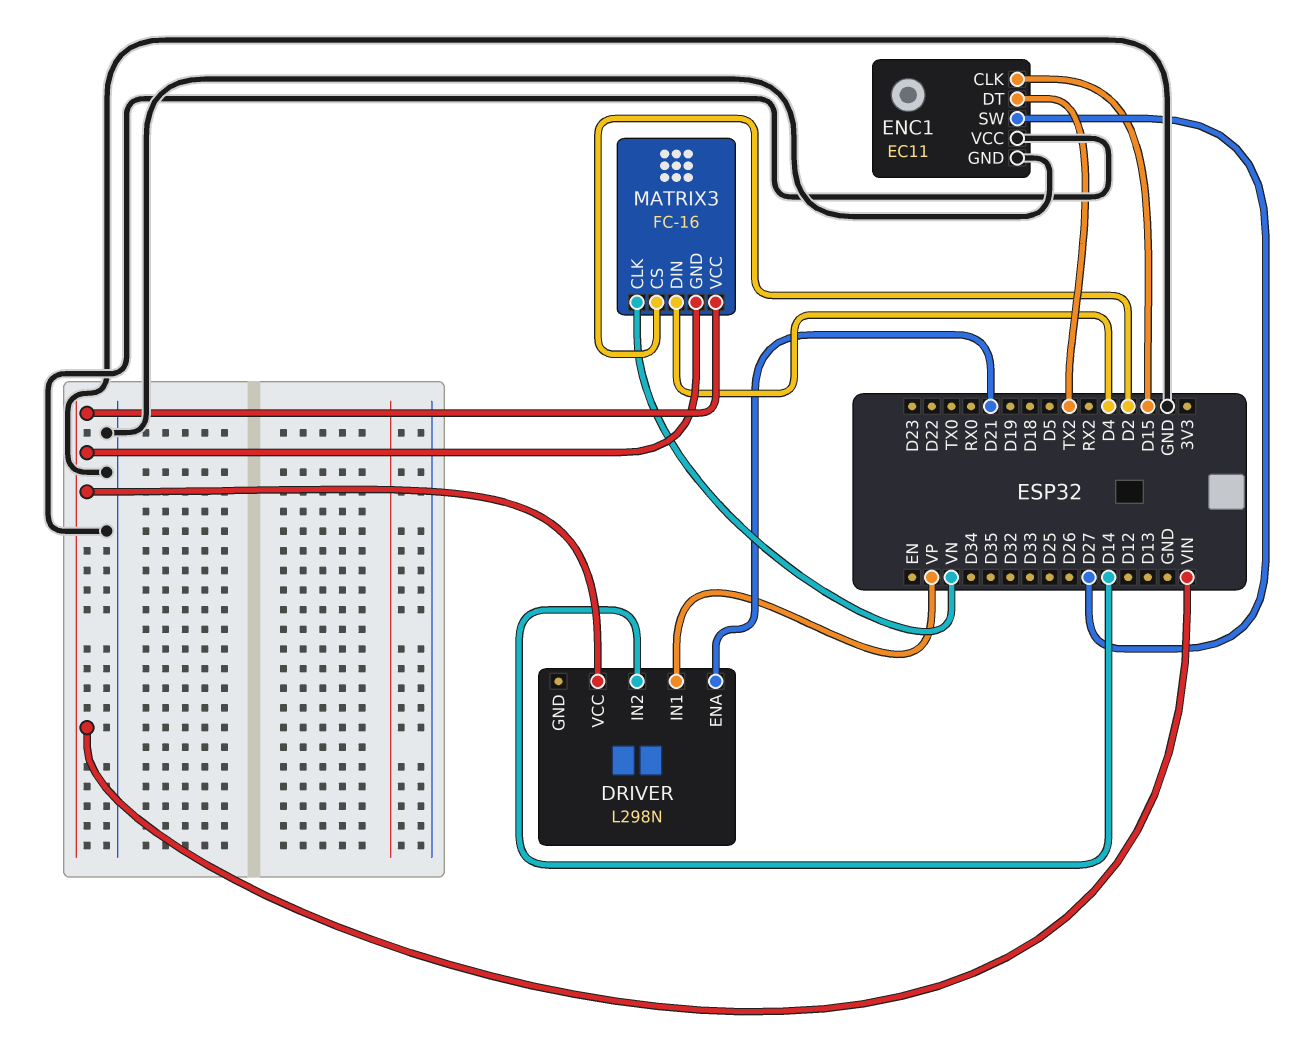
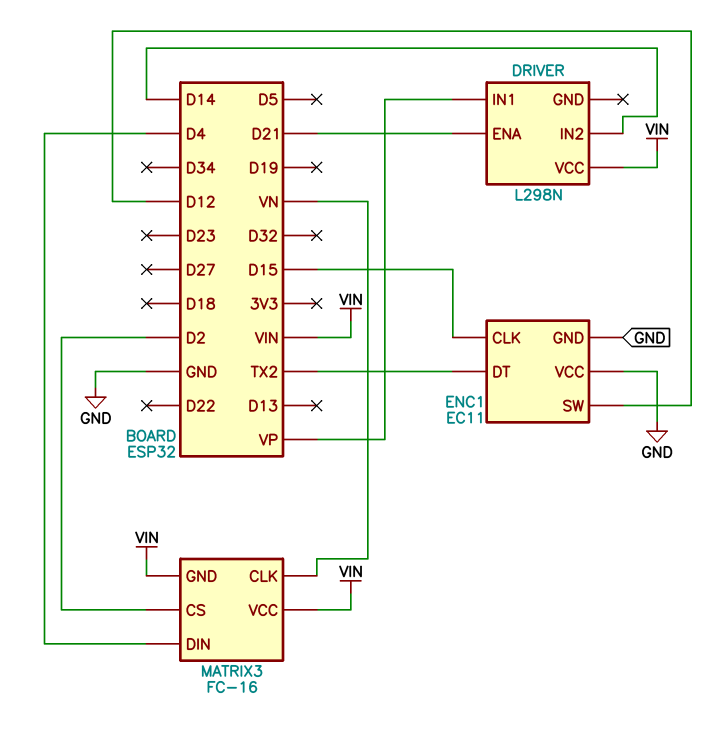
ENC1 pin SW: D27 -> D12

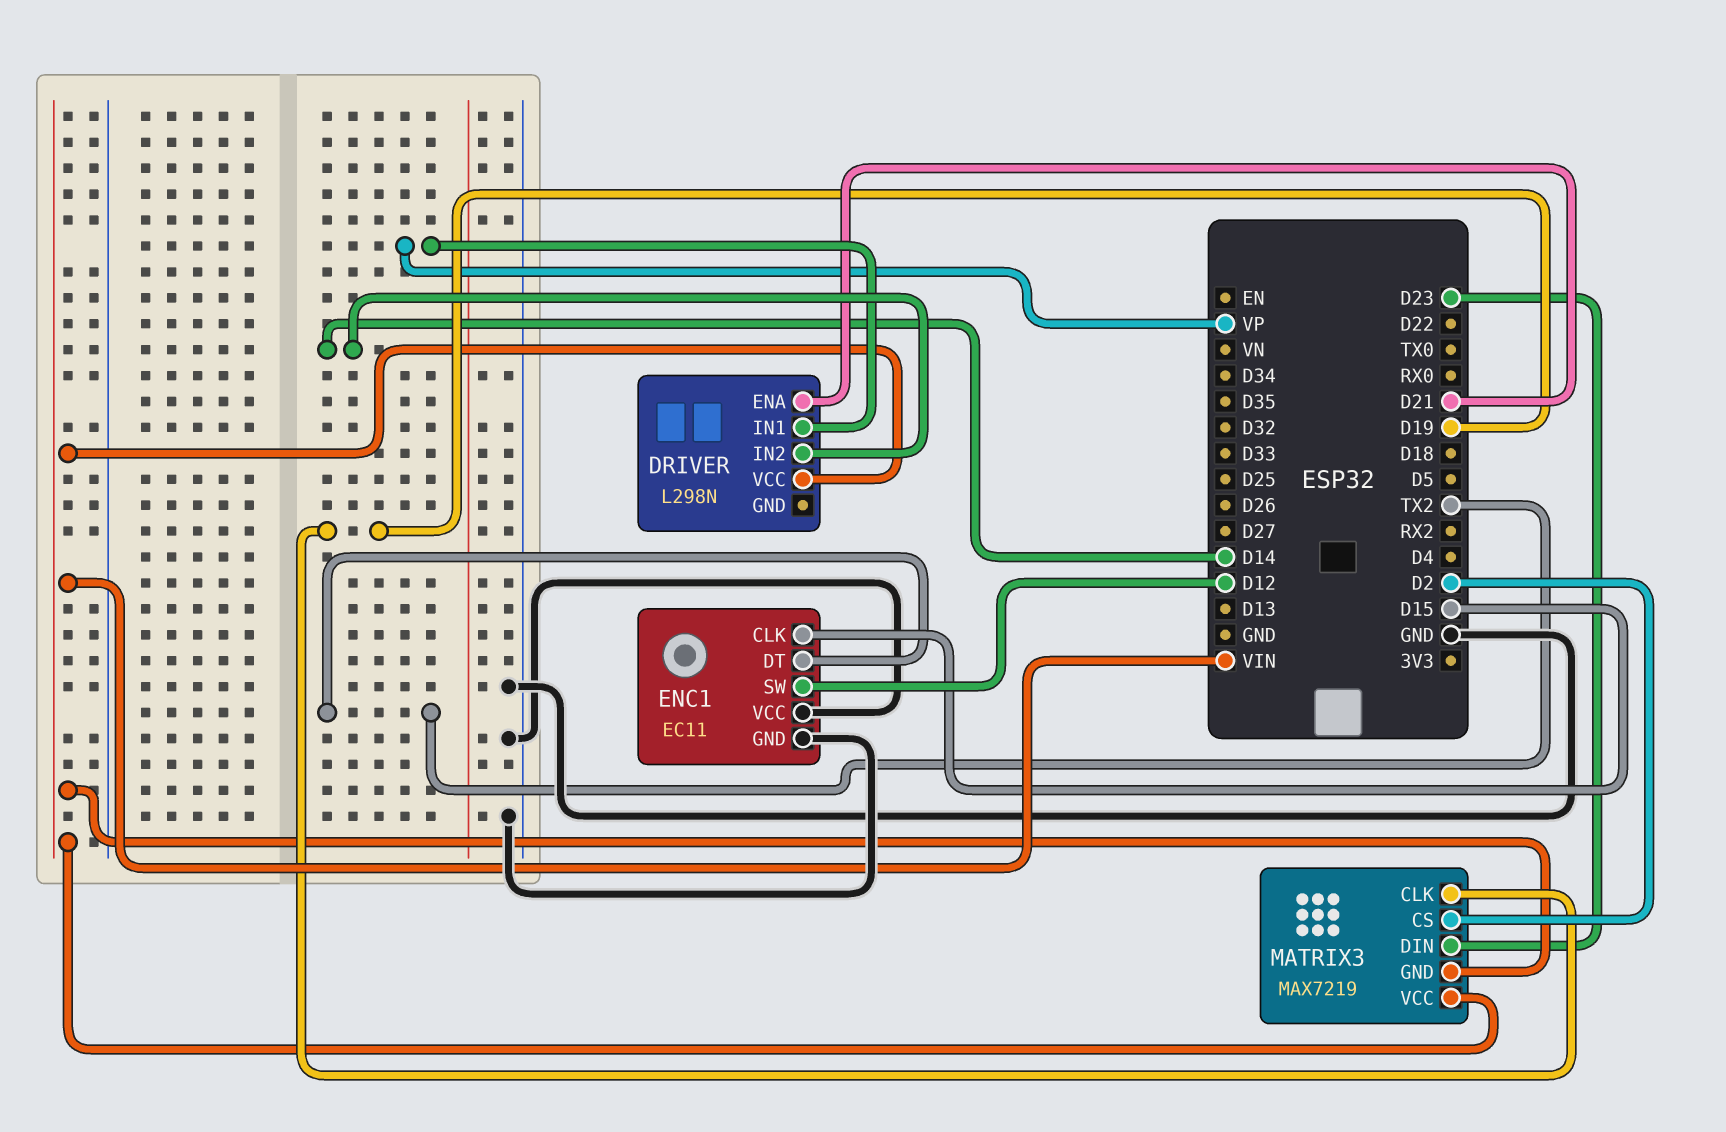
MATRIX3: FC-16 -> MAX7219
MATRIX3 pin CLK: VN -> D19
MATRIX3 pin DIN: D4 -> D23

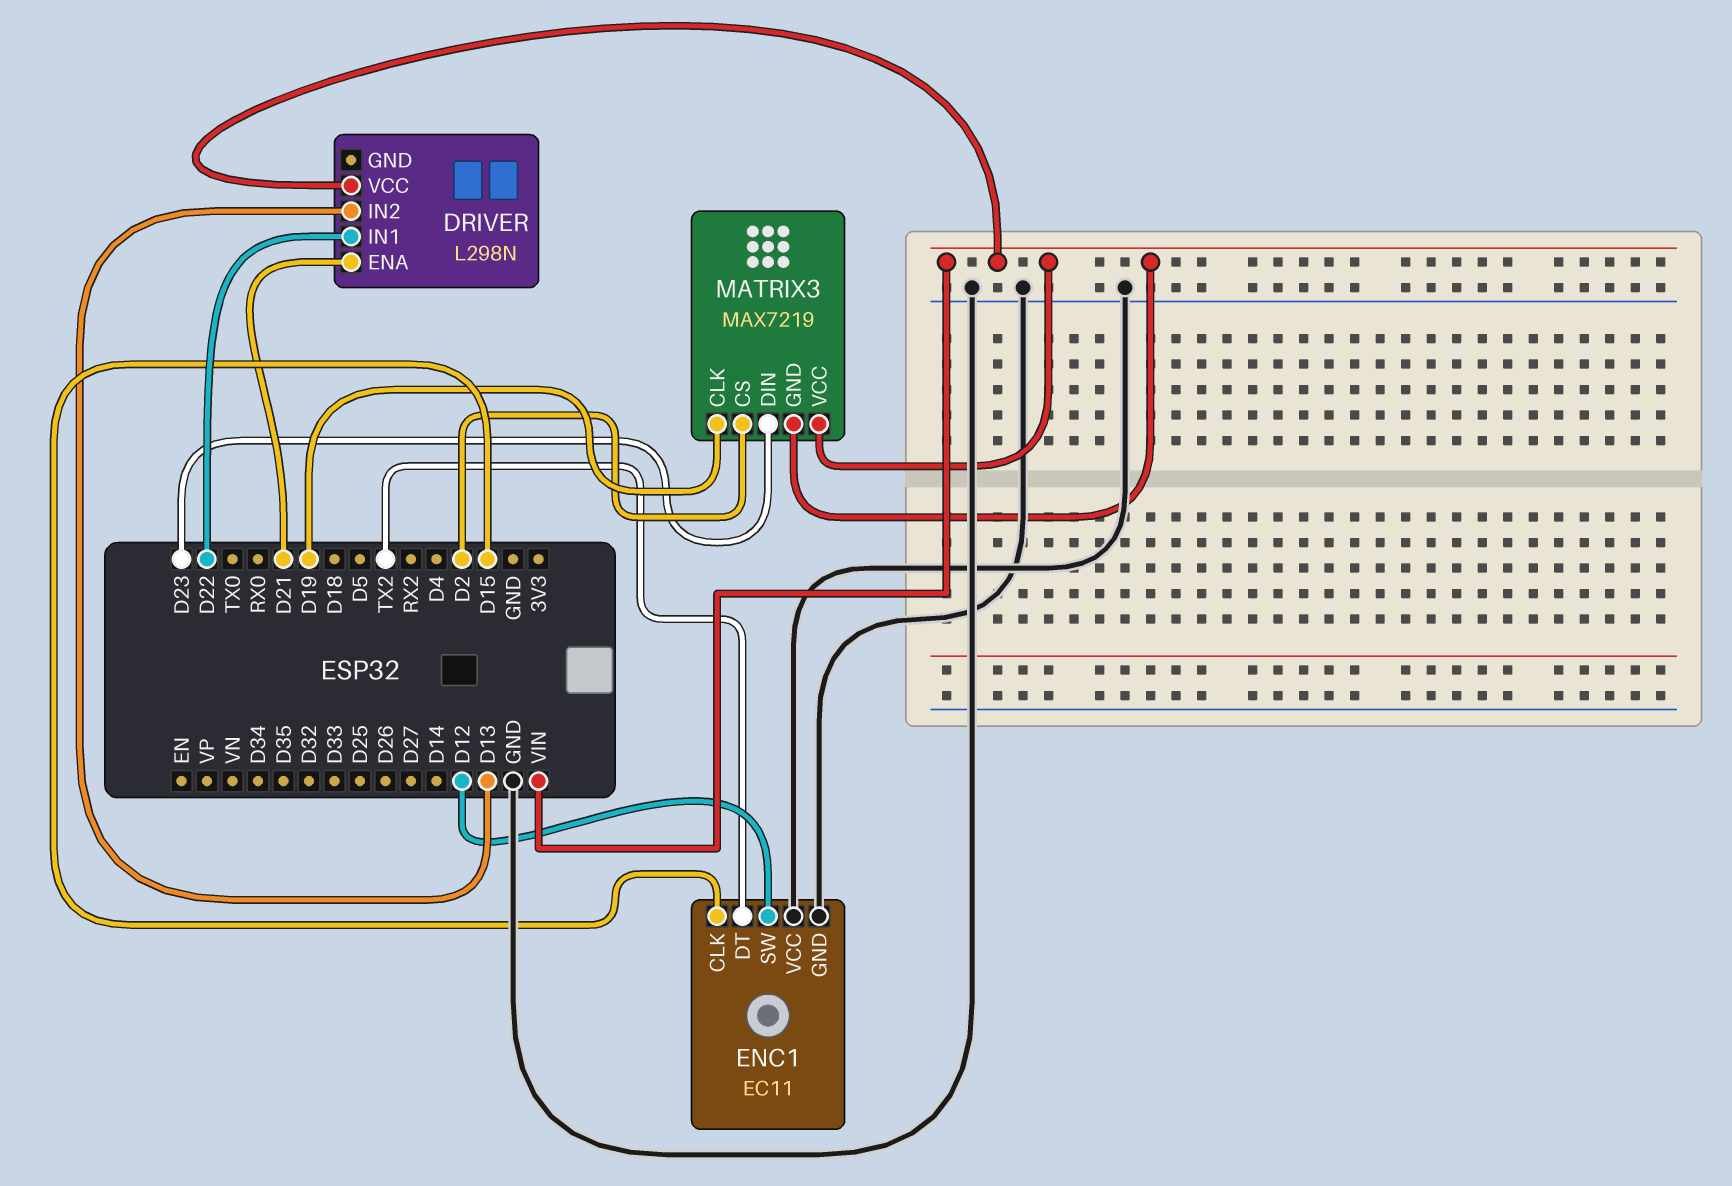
DRIVER pin IN1: VP -> D22
DRIVER pin IN2: D14 -> D13

